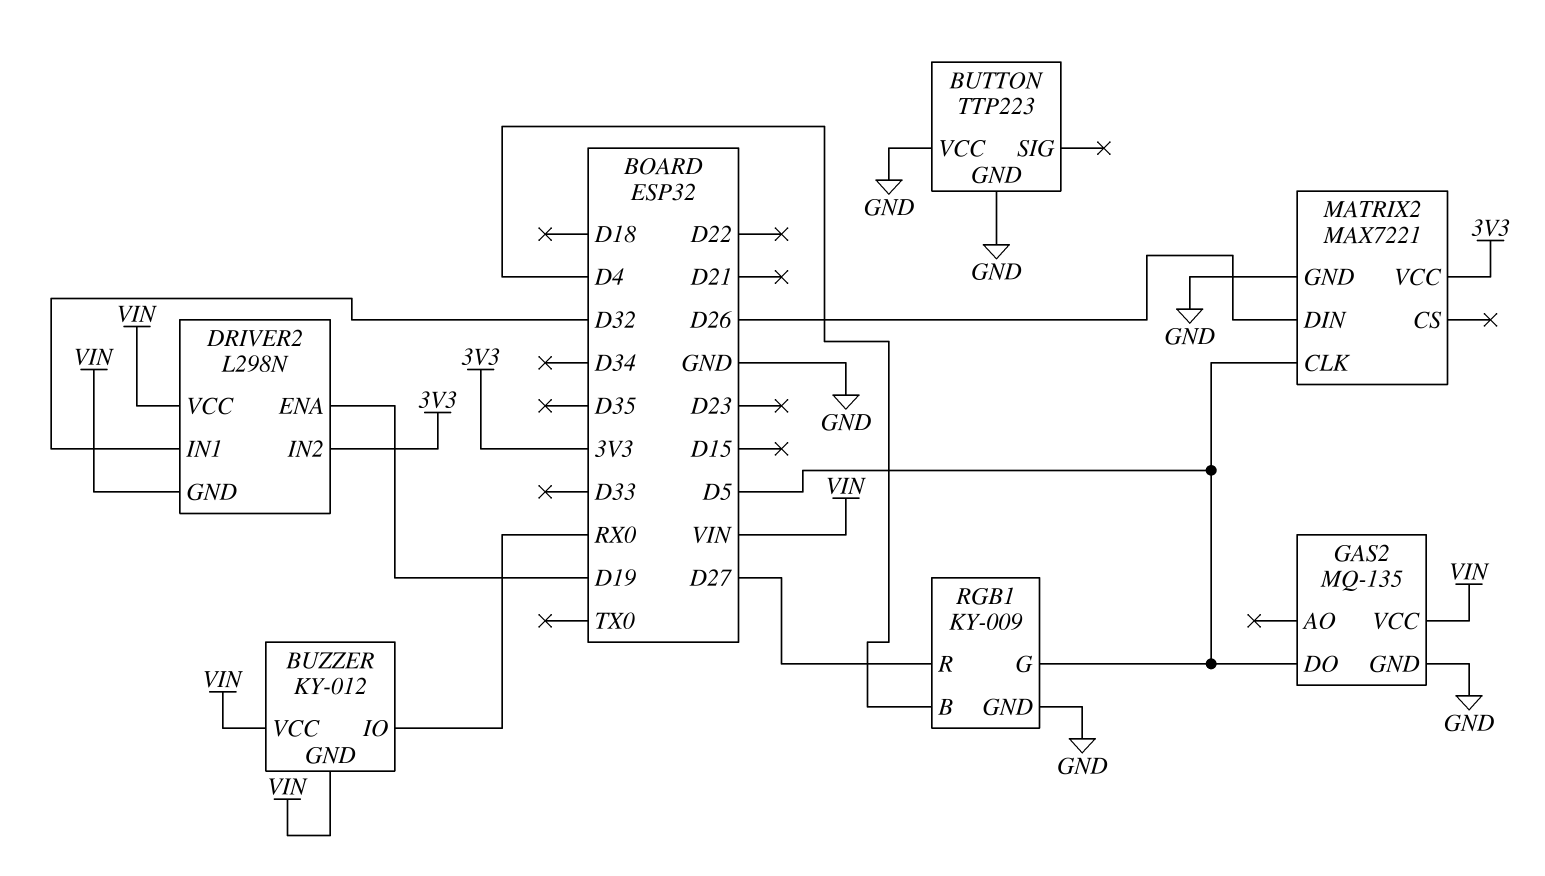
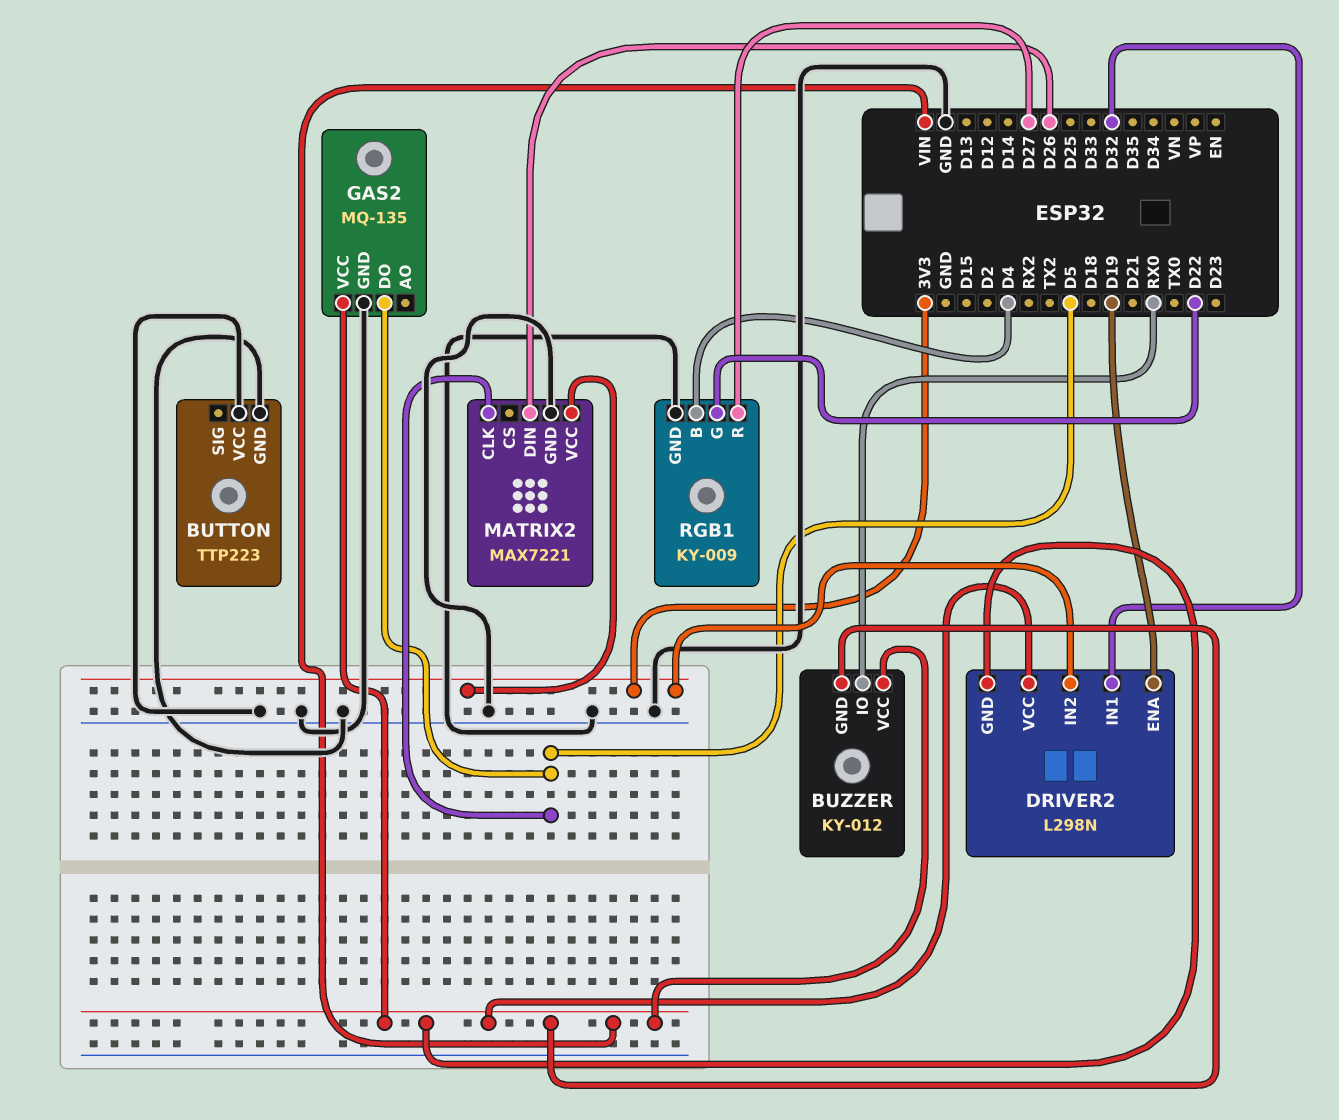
RGB1 pin G: D5 -> D22

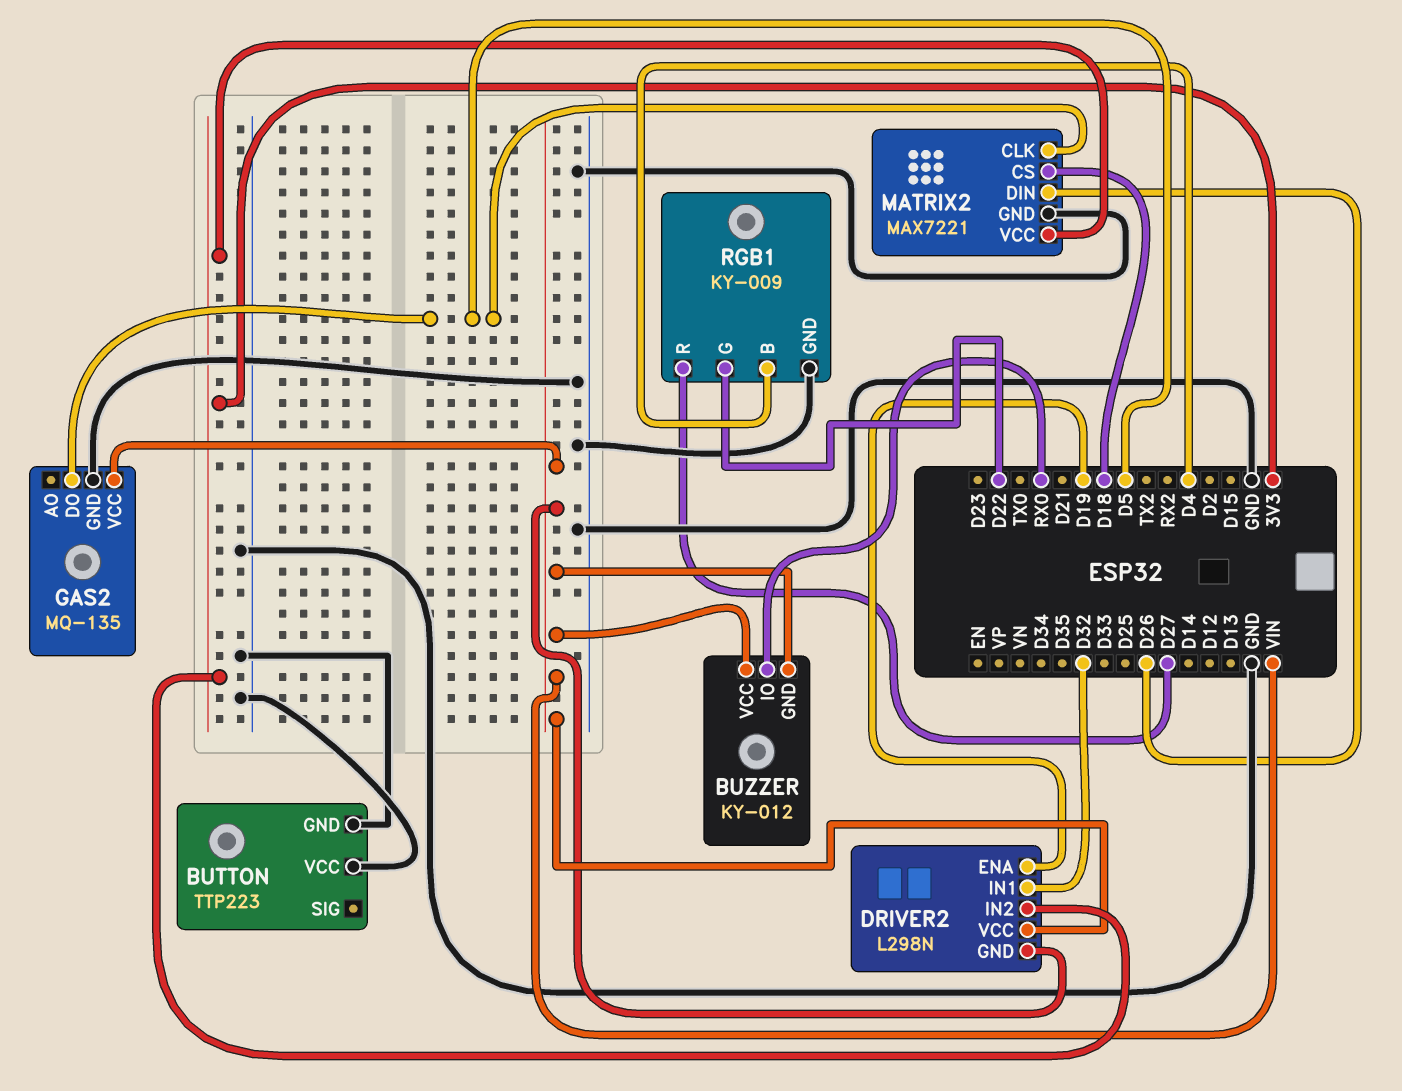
MATRIX2 pin CS: none -> D18

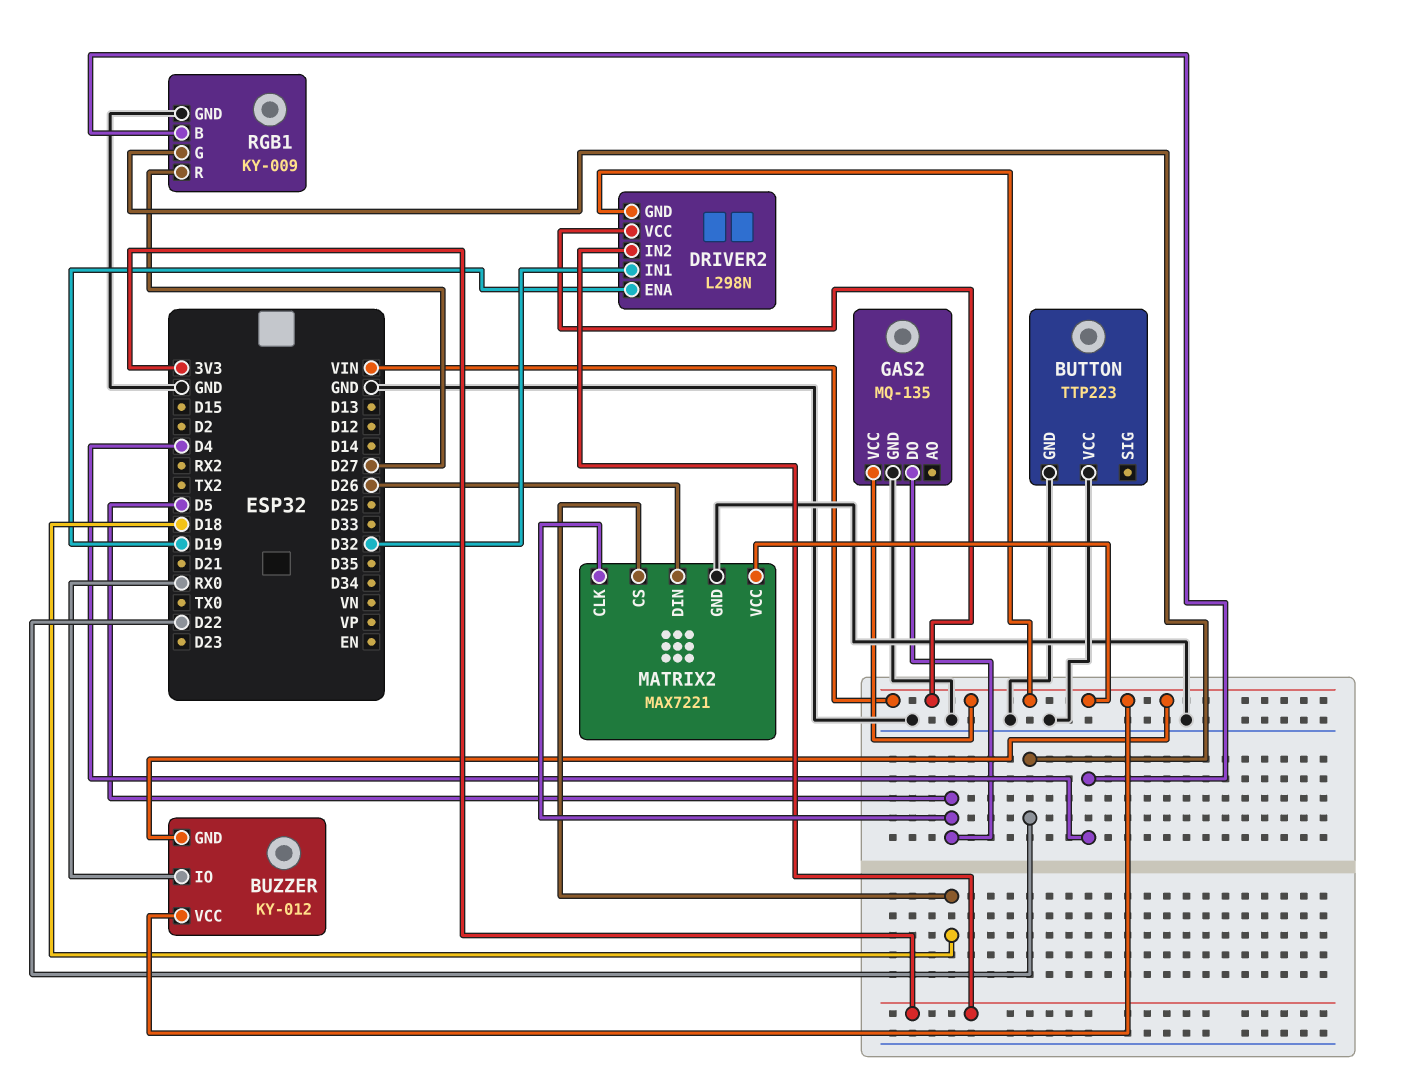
MATRIX2 pin VCC: 3V3 -> VIN

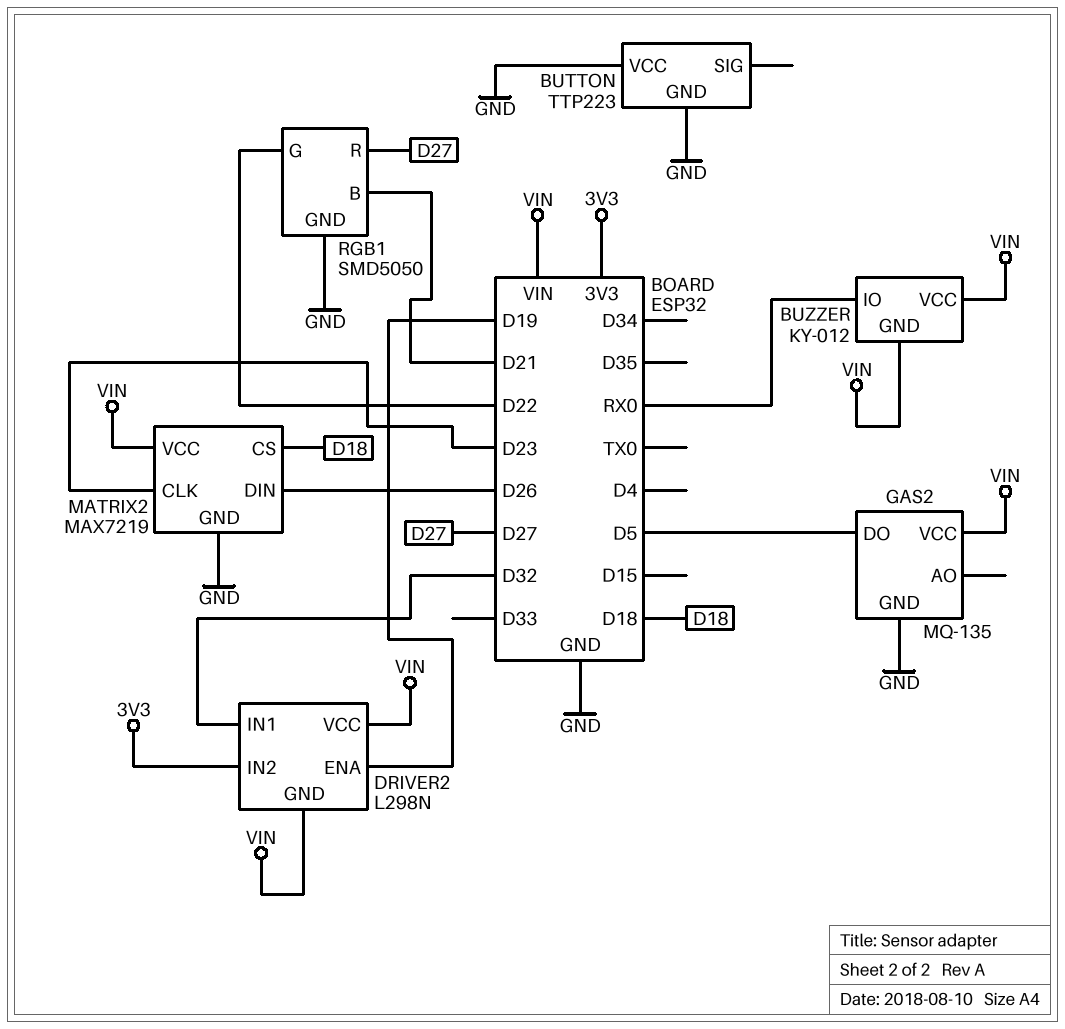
MATRIX2: MAX7221 -> MAX7219
MATRIX2 pin CLK: D5 -> D23
RGB1: KY-009 -> SMD5050
RGB1 pin B: D4 -> D21

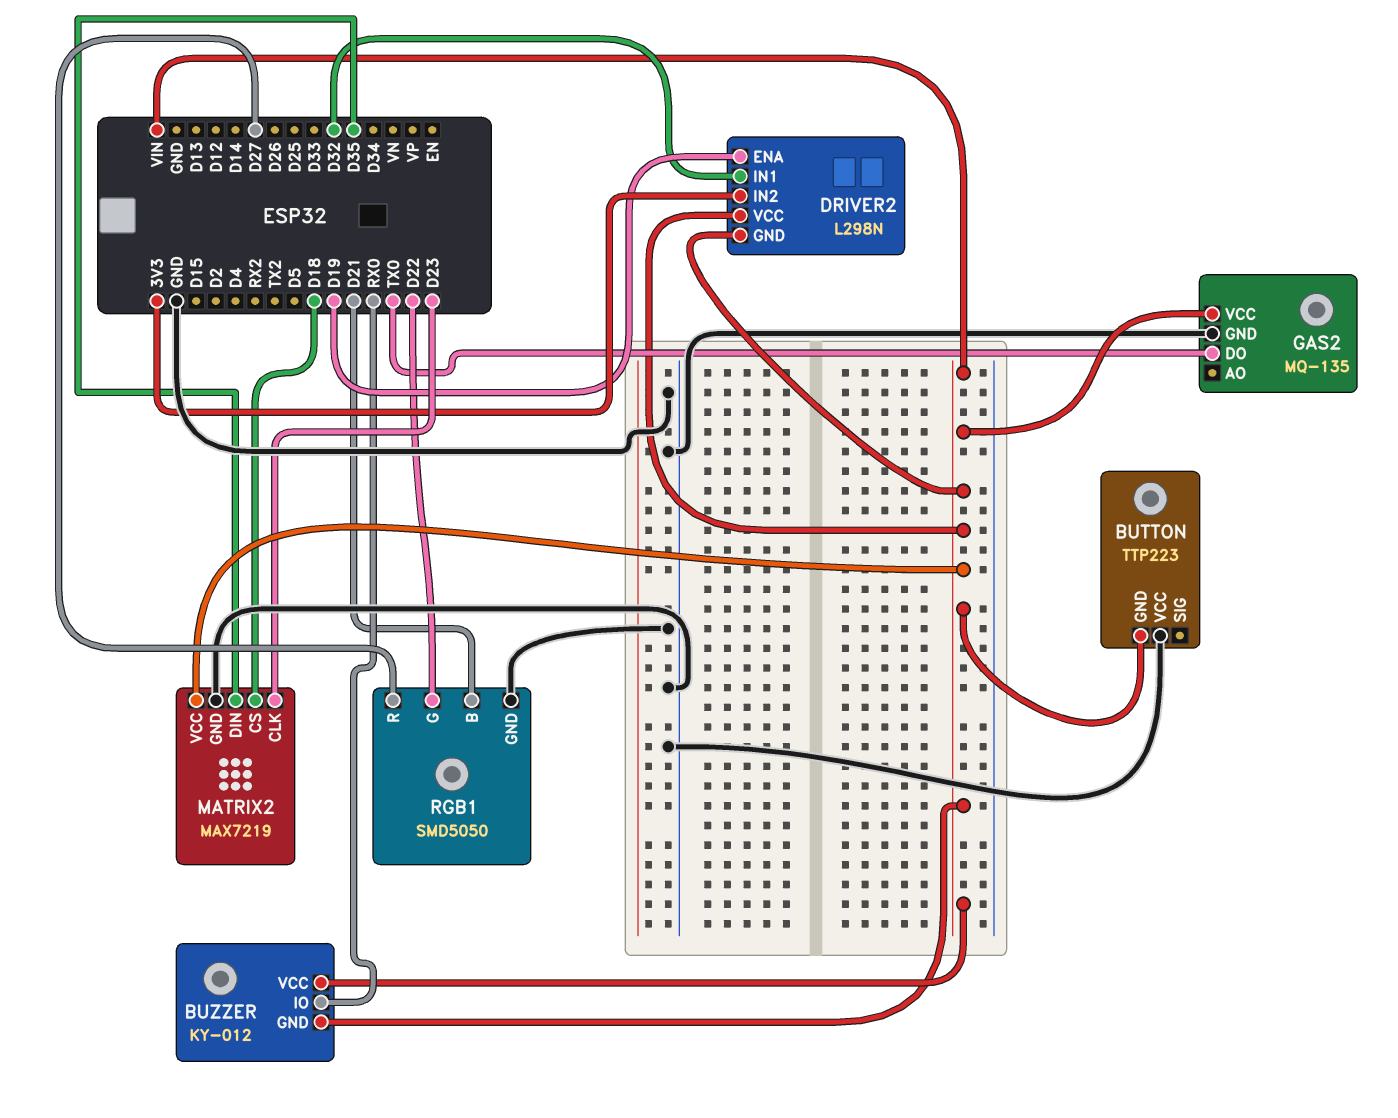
BUTTON pin GND: GND -> VIN
GAS2 pin DO: D5 -> TX0
MATRIX2 pin DIN: D26 -> D35

